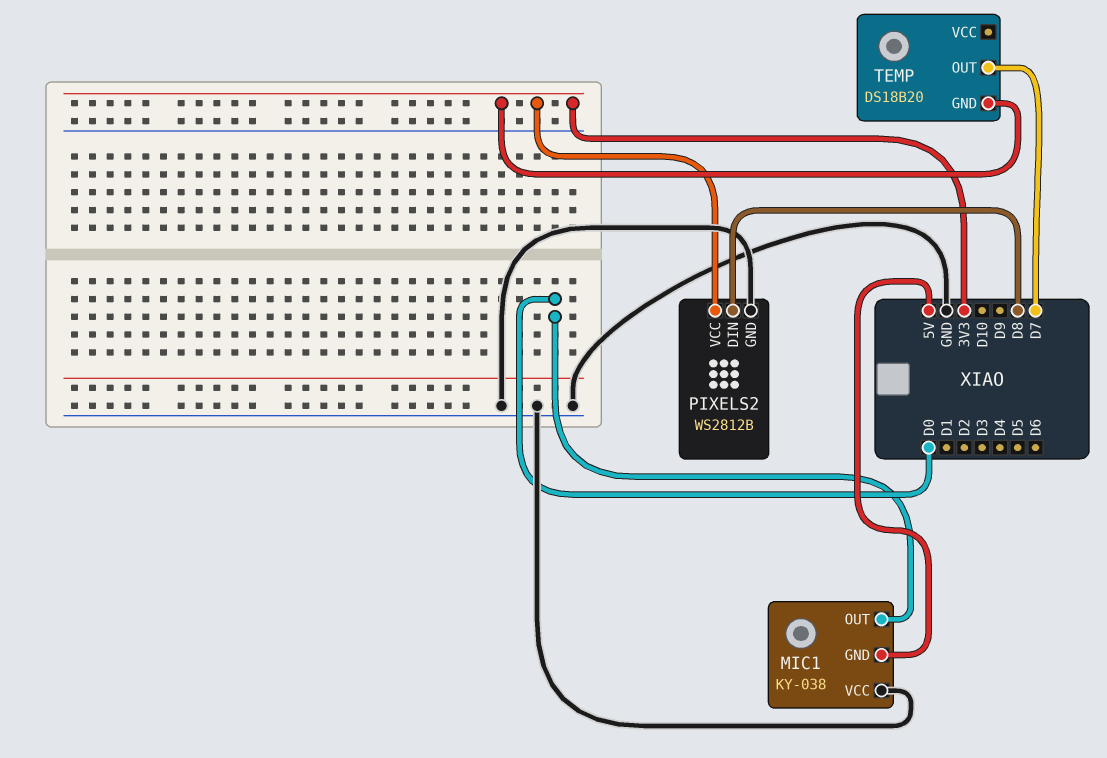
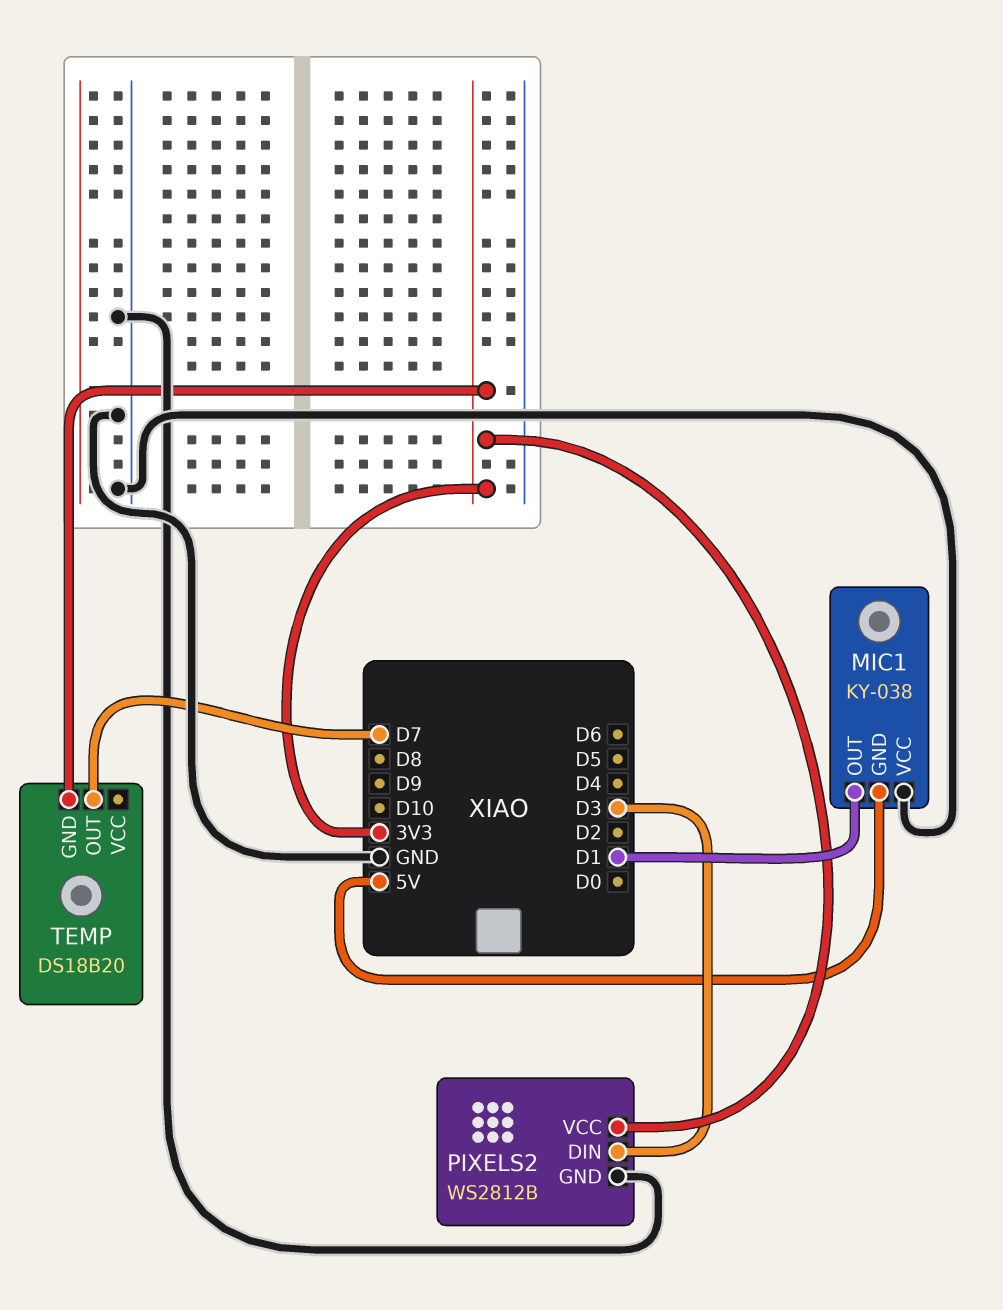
MIC1 pin OUT: D0 -> D1
PIXELS2 pin DIN: D8 -> D3

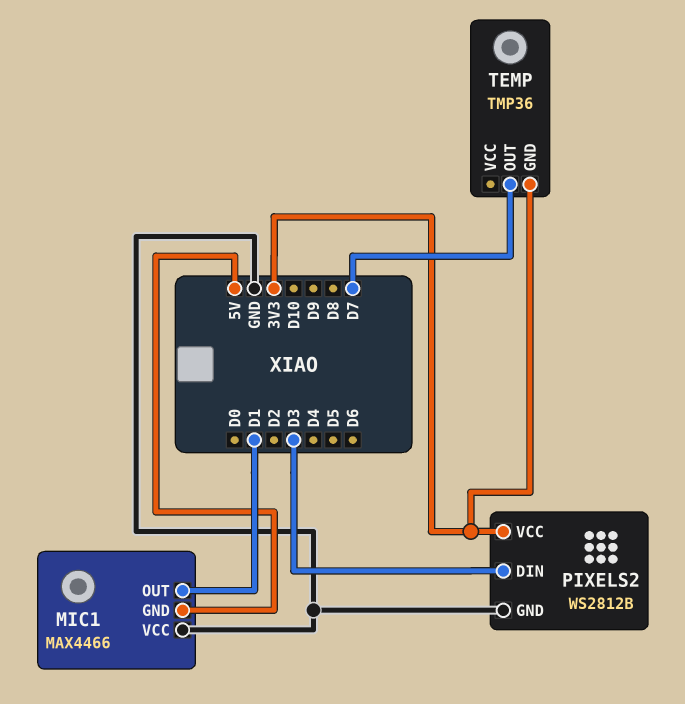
MIC1: KY-038 -> MAX4466
TEMP: DS18B20 -> TMP36

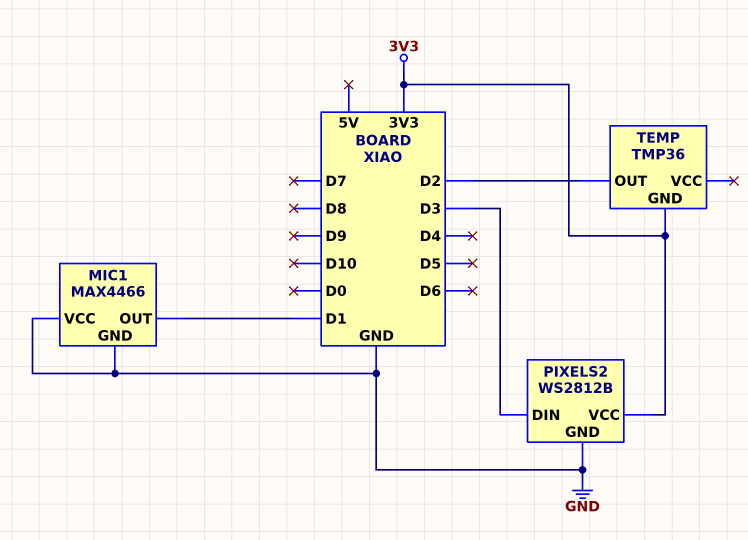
MIC1 pin GND: 5V -> GND
TEMP pin OUT: D7 -> D2

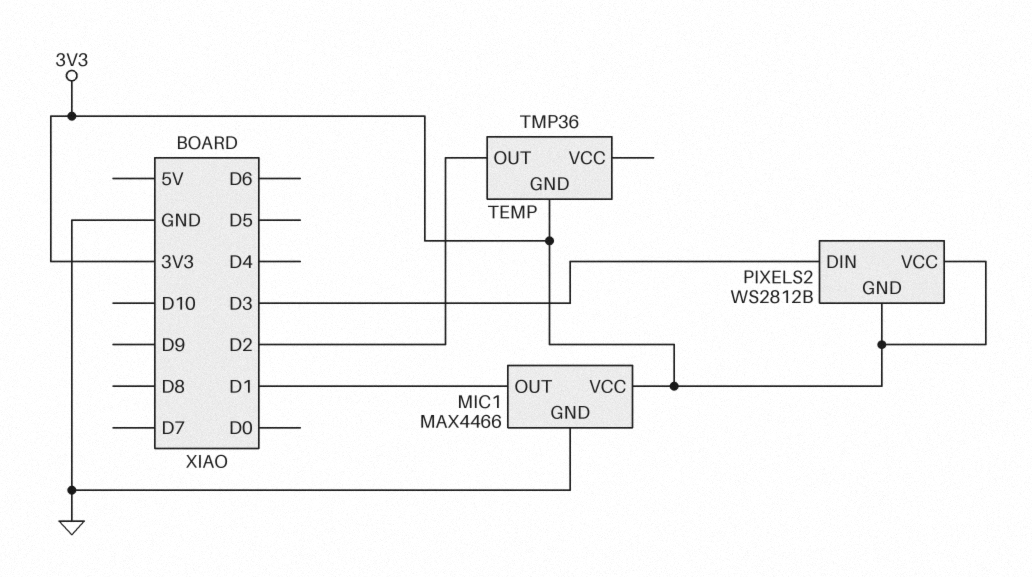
MIC1 pin VCC: GND -> 3V3
PIXELS2 pin GND: GND -> 3V3

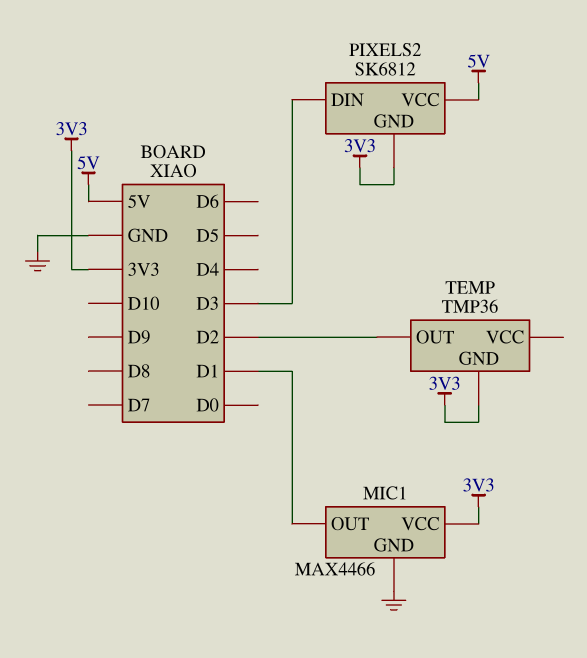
PIXELS2: WS2812B -> SK6812
PIXELS2 pin VCC: 3V3 -> 5V

